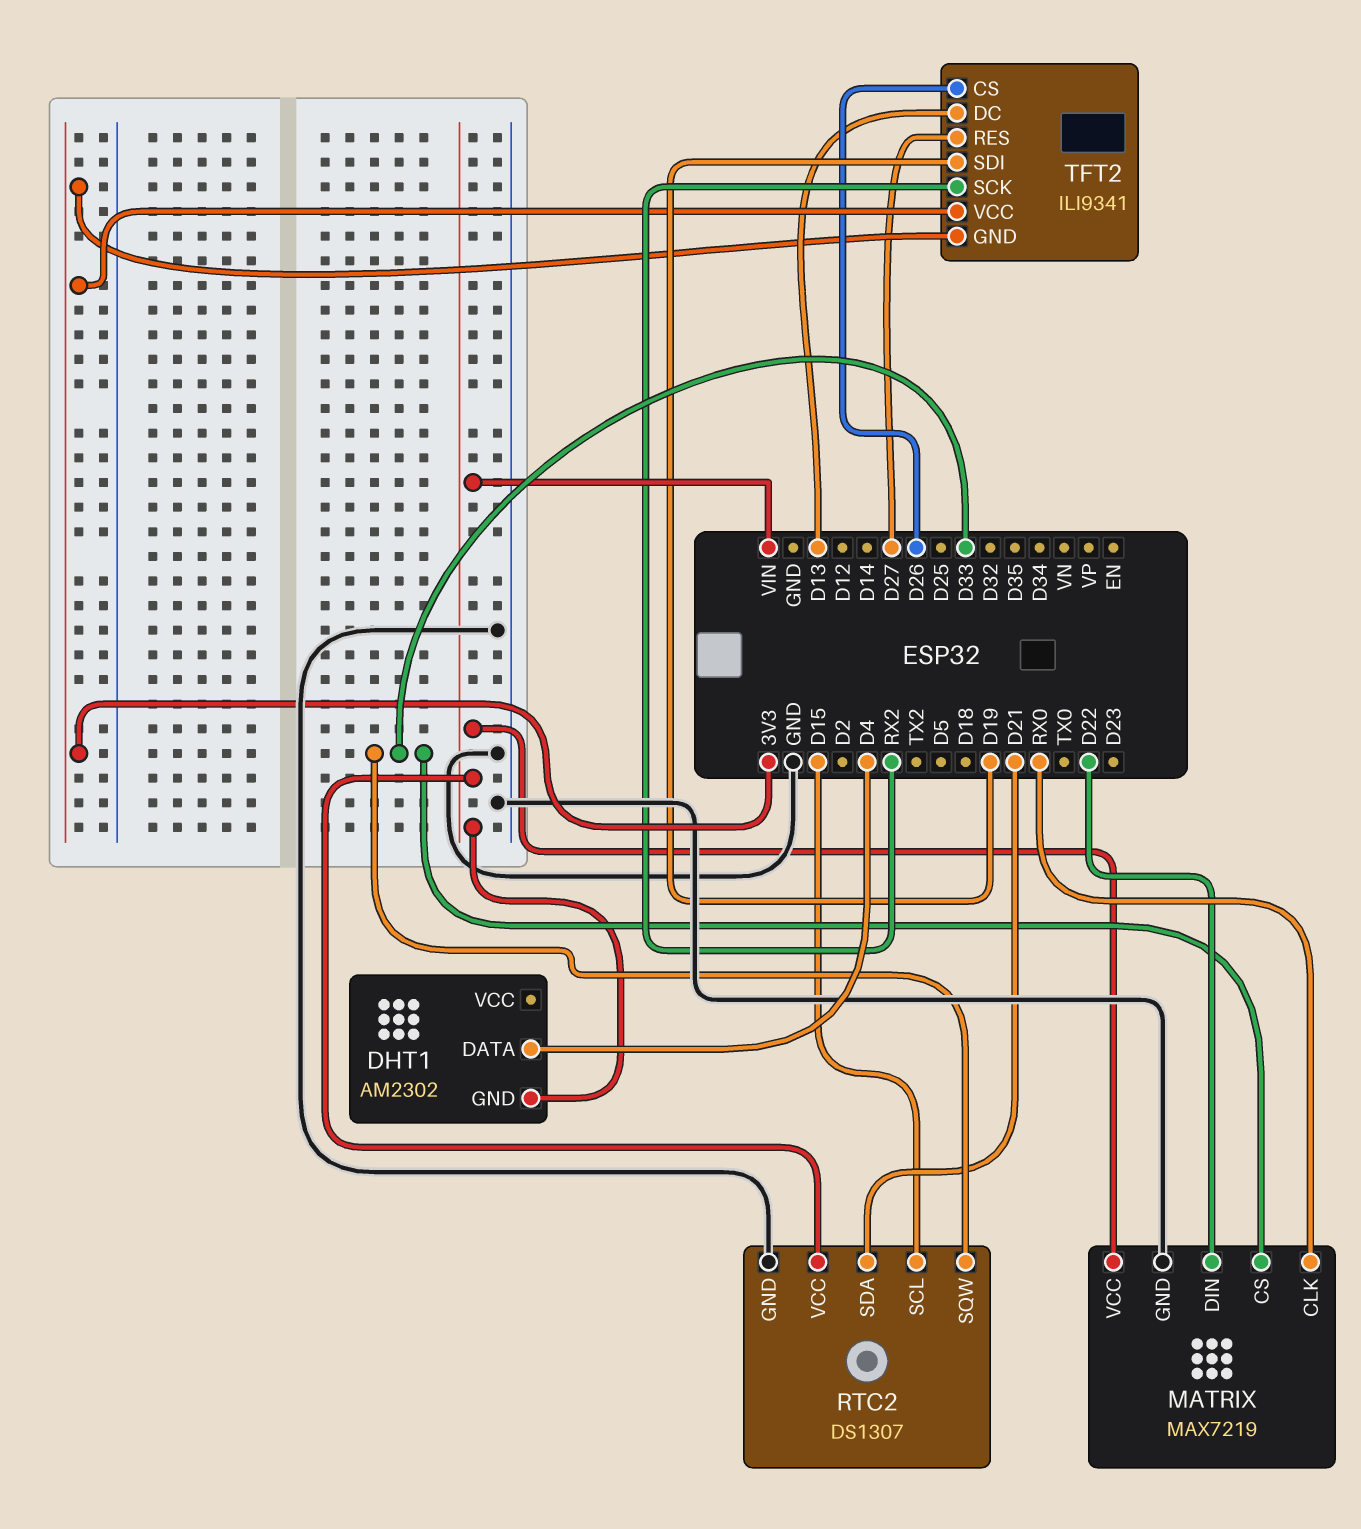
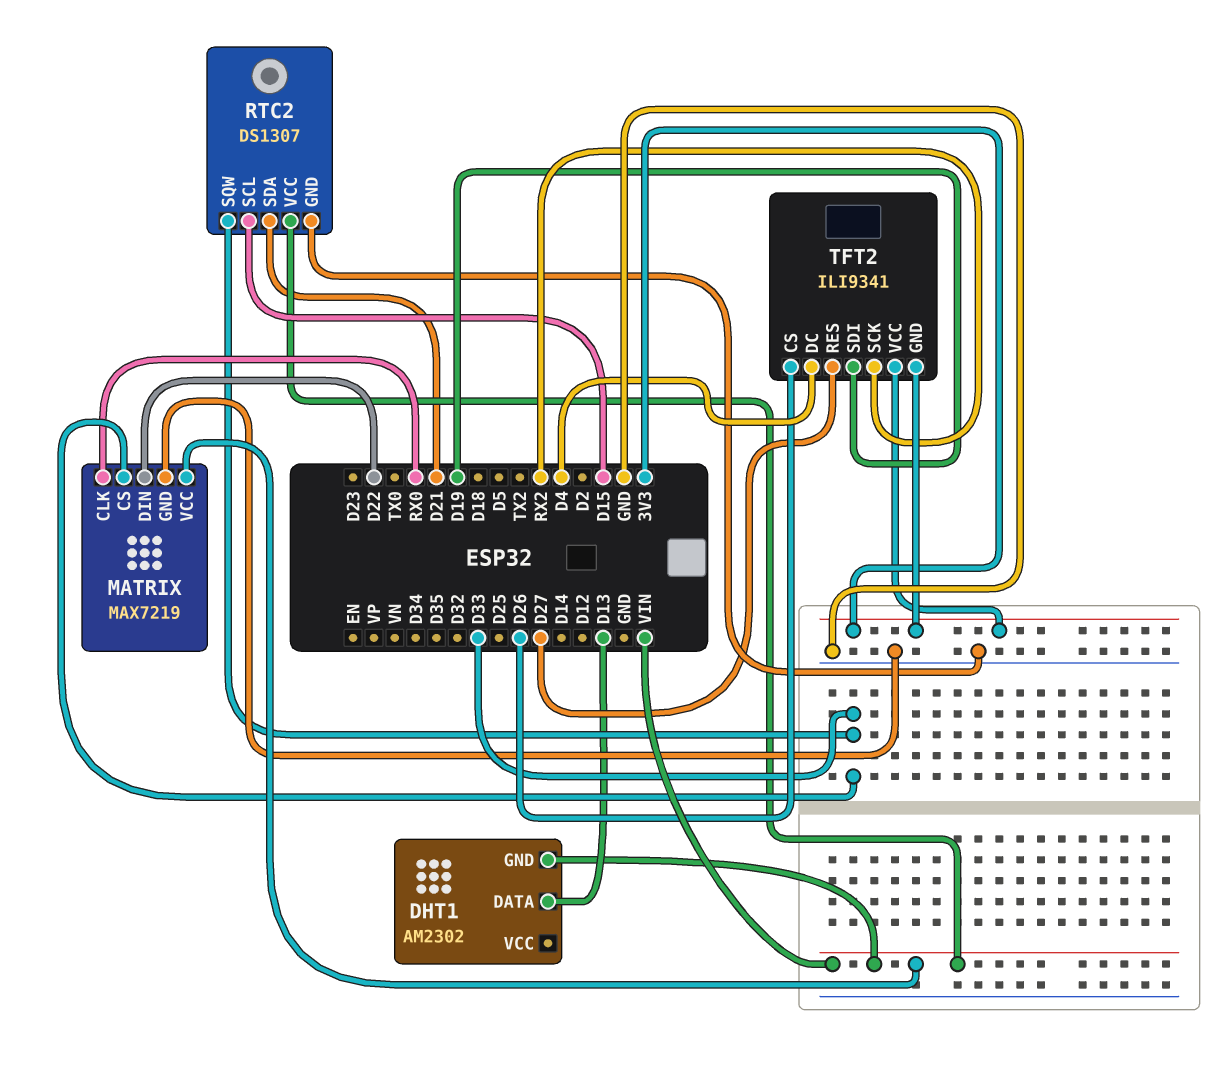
DHT1 pin DATA: D4 -> D13
TFT2 pin DC: D13 -> D4

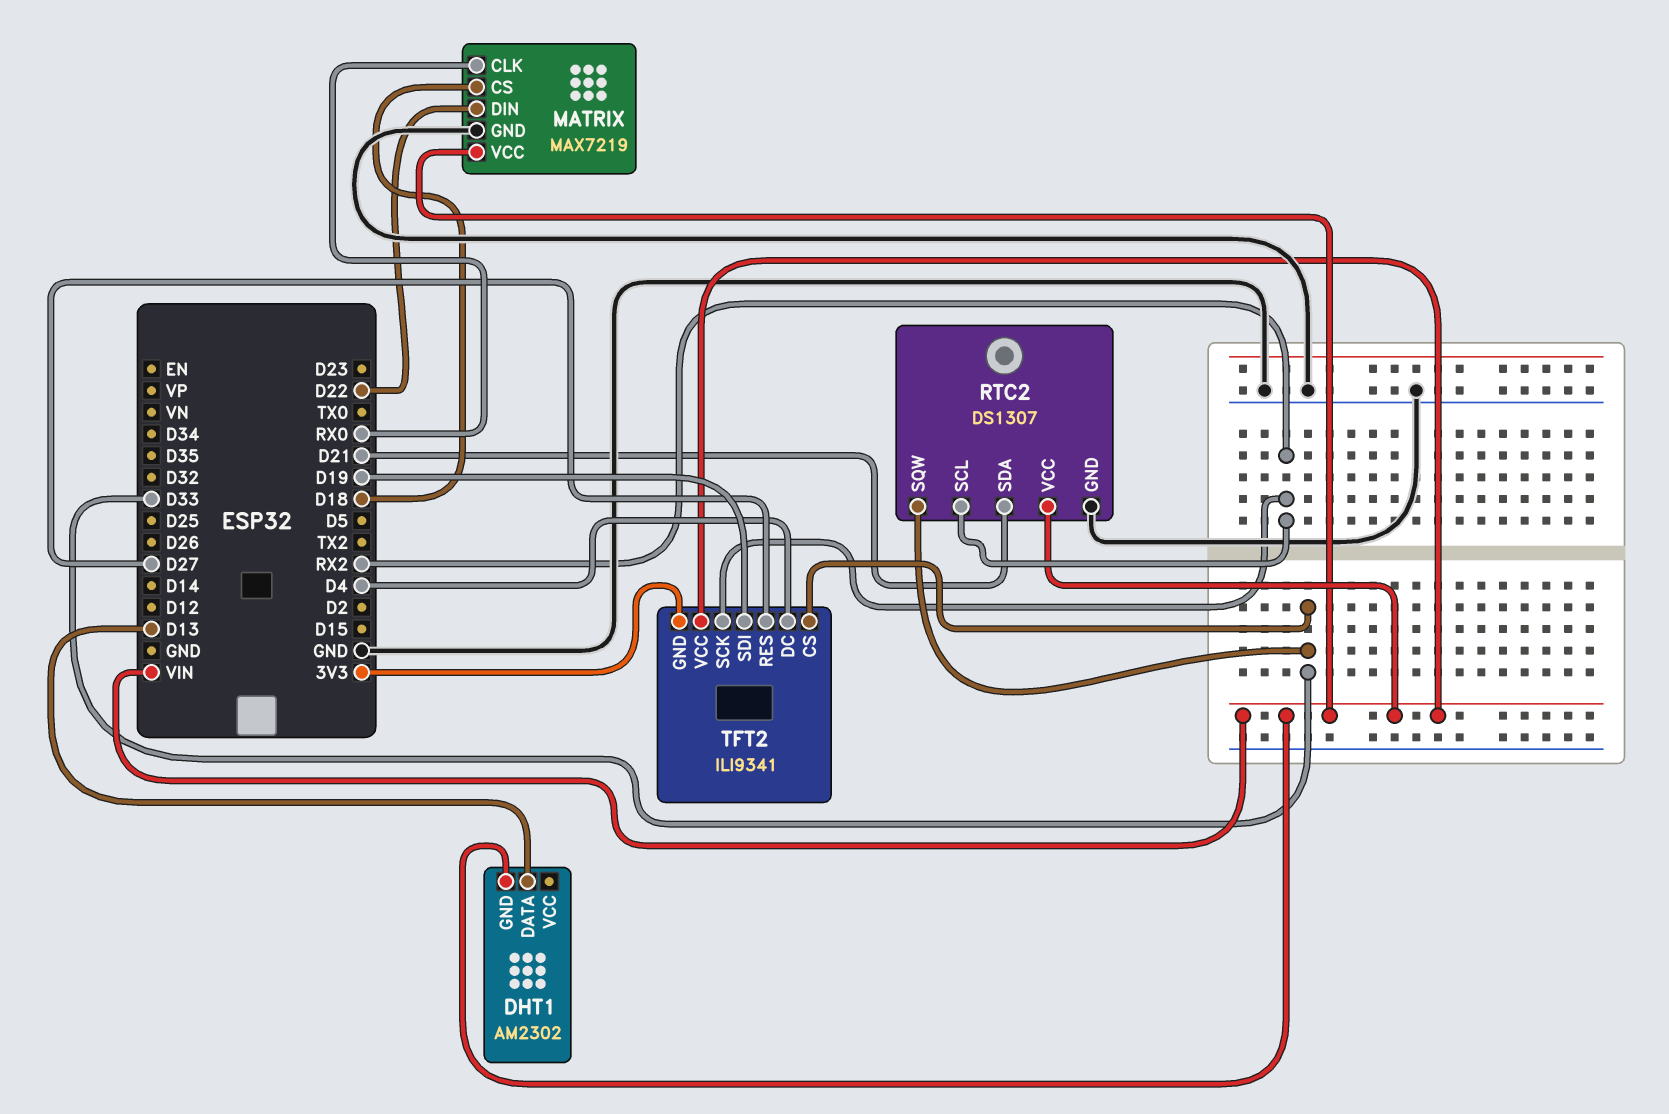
MATRIX pin CS: D33 -> D18
RTC2 pin SCL: D15 -> RX2
TFT2 pin CS: D26 -> D33
TFT2 pin VCC: 3V3 -> VIN

